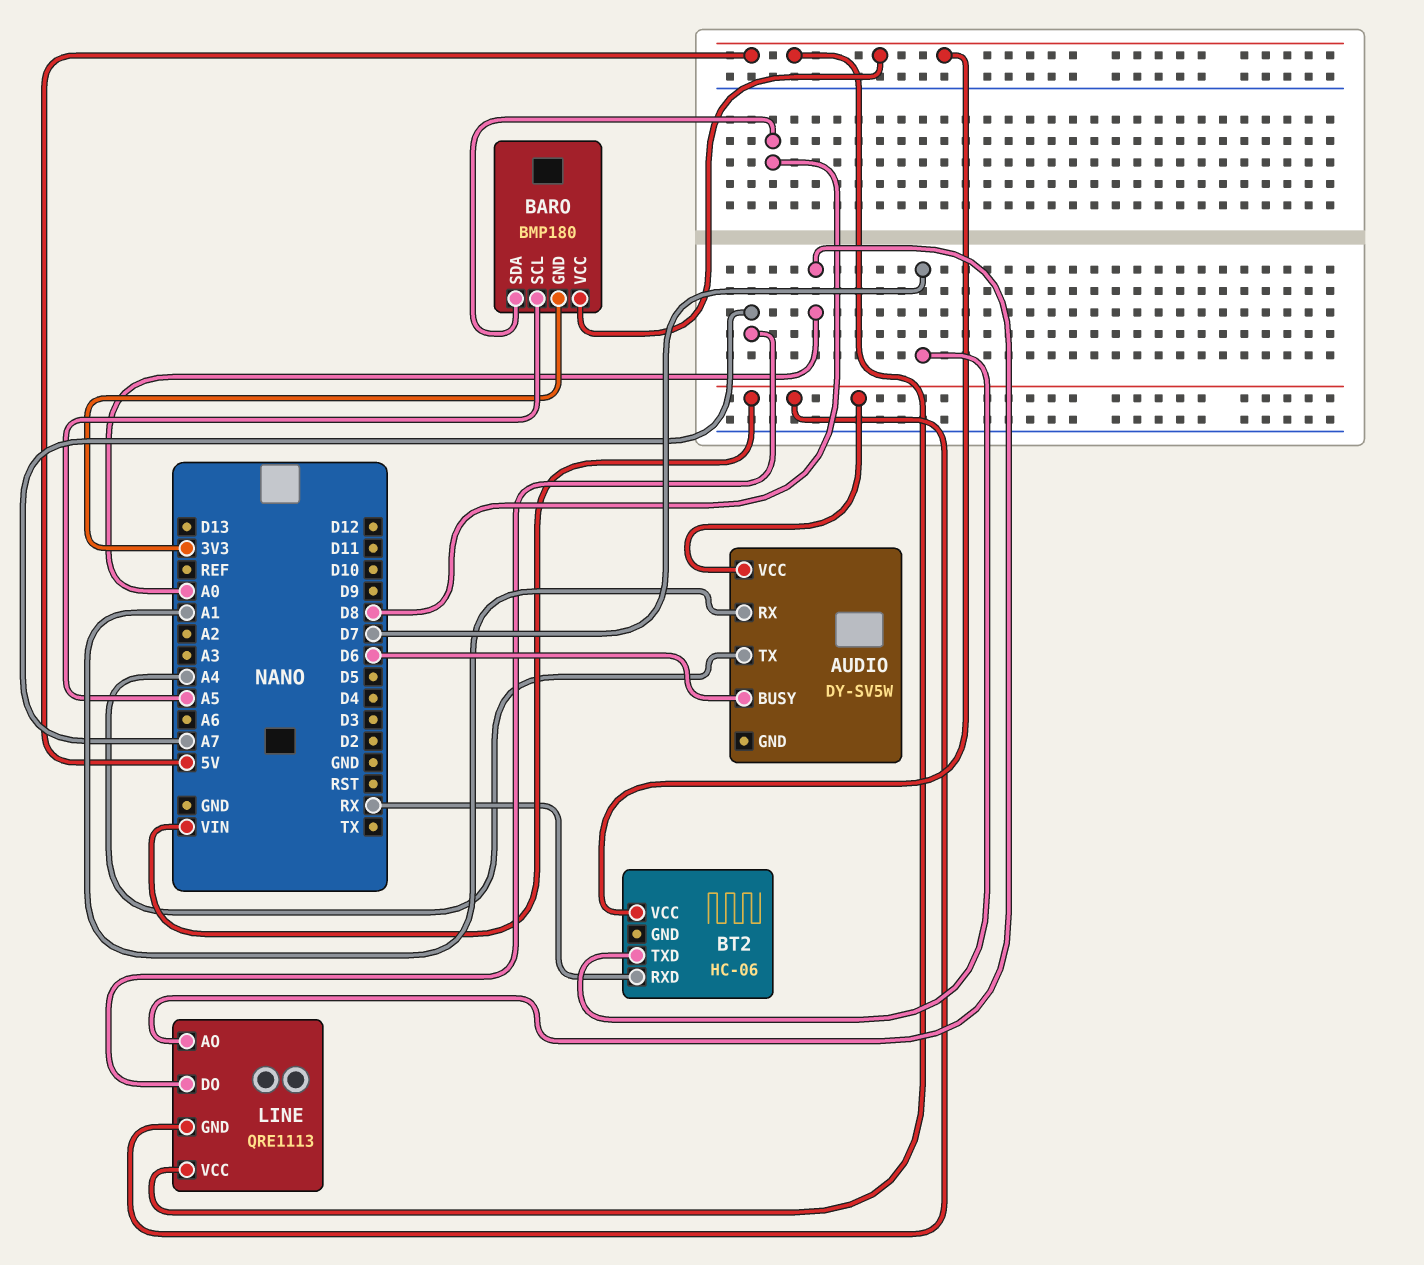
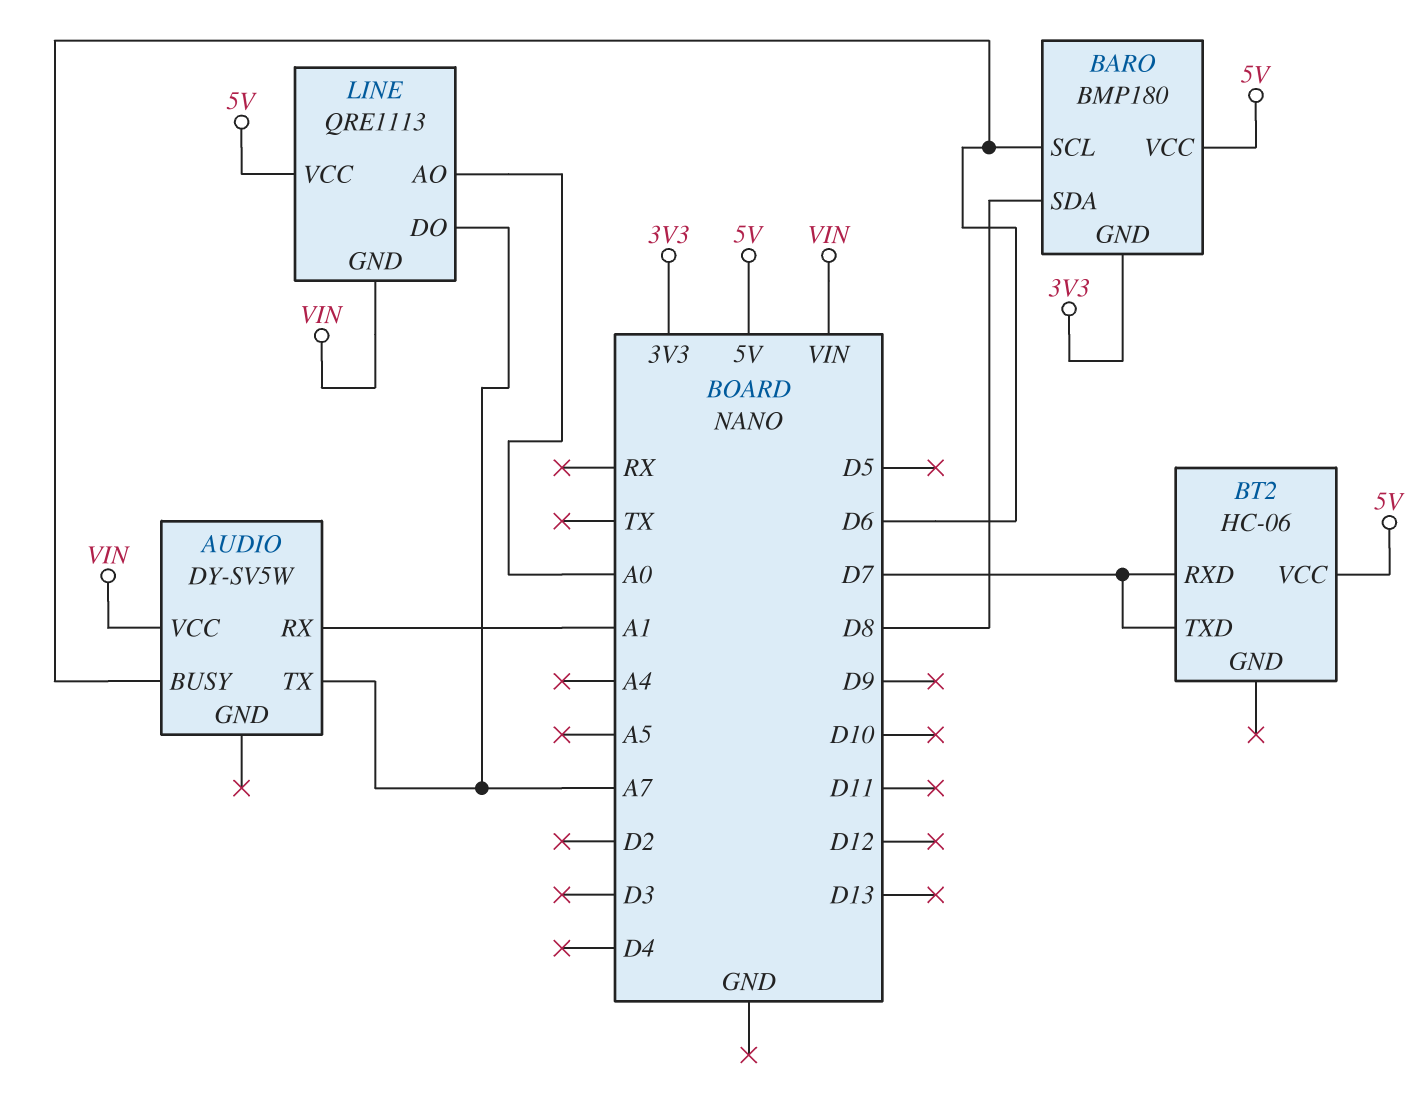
AUDIO pin TX: A4 -> A7
BARO pin SCL: A5 -> D6
BT2 pin RXD: RX -> D7

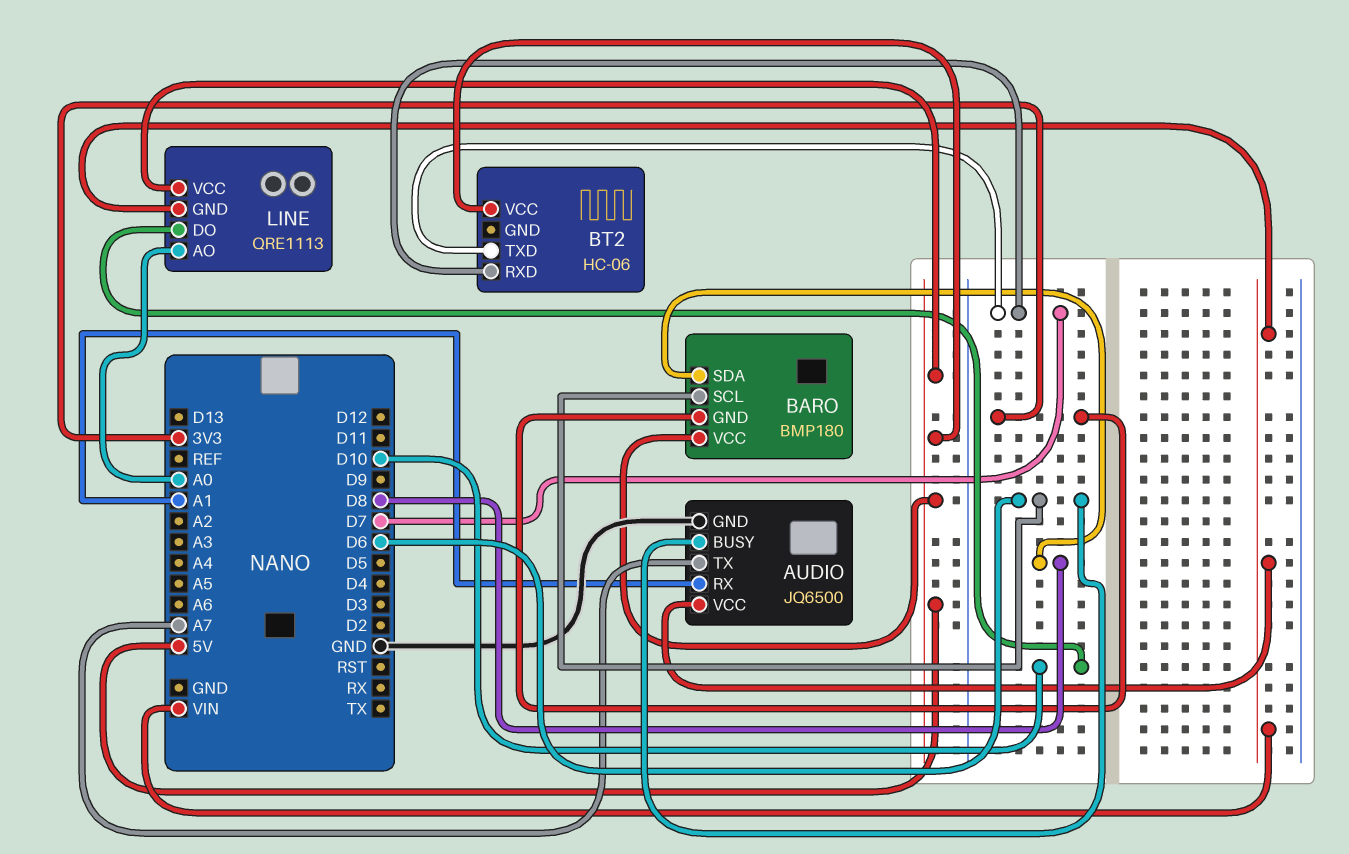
AUDIO: DY-SV5W -> JQ6500
AUDIO pin GND: none -> GND
LINE pin DO: A7 -> D10

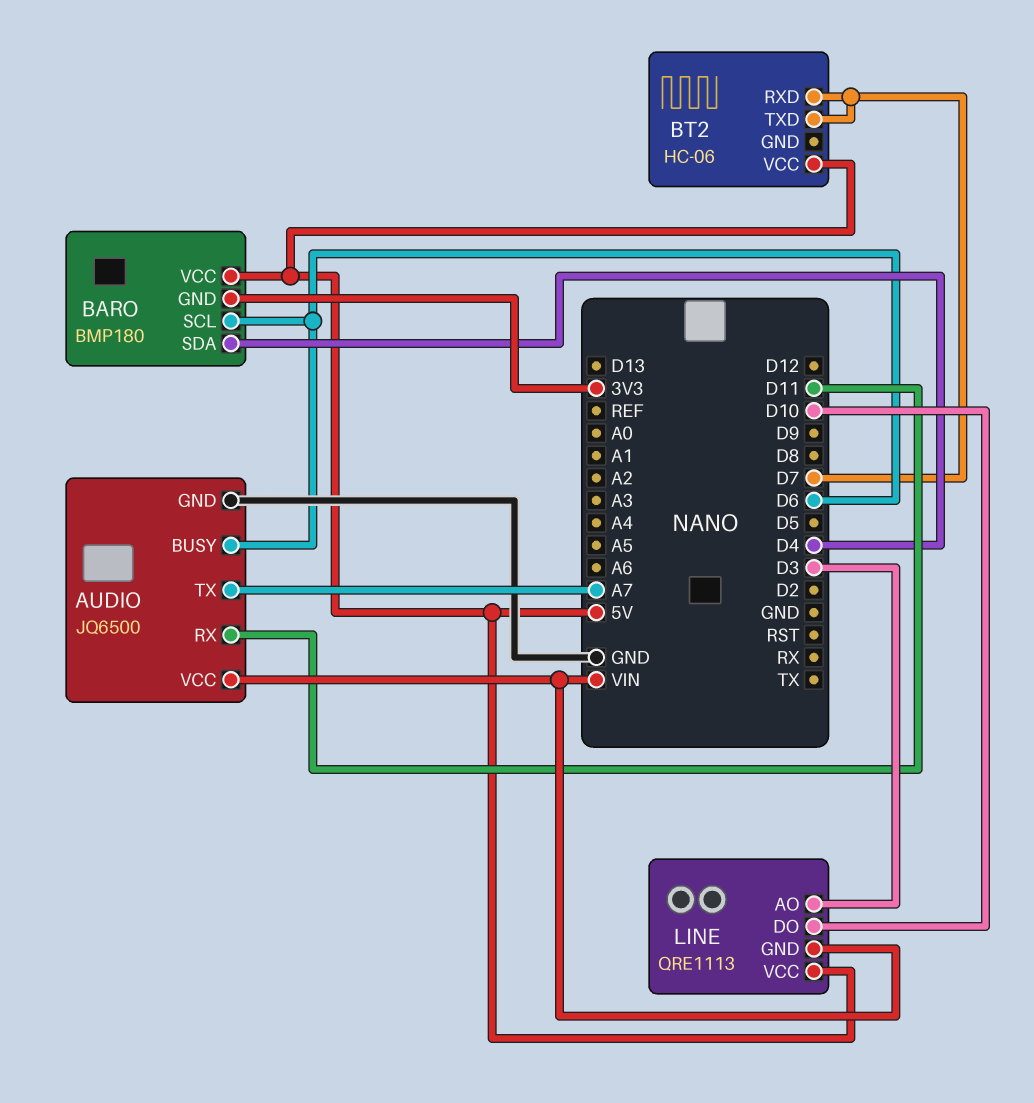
AUDIO pin RX: A1 -> D11
BARO pin SDA: D8 -> D4
LINE pin AO: A0 -> D3

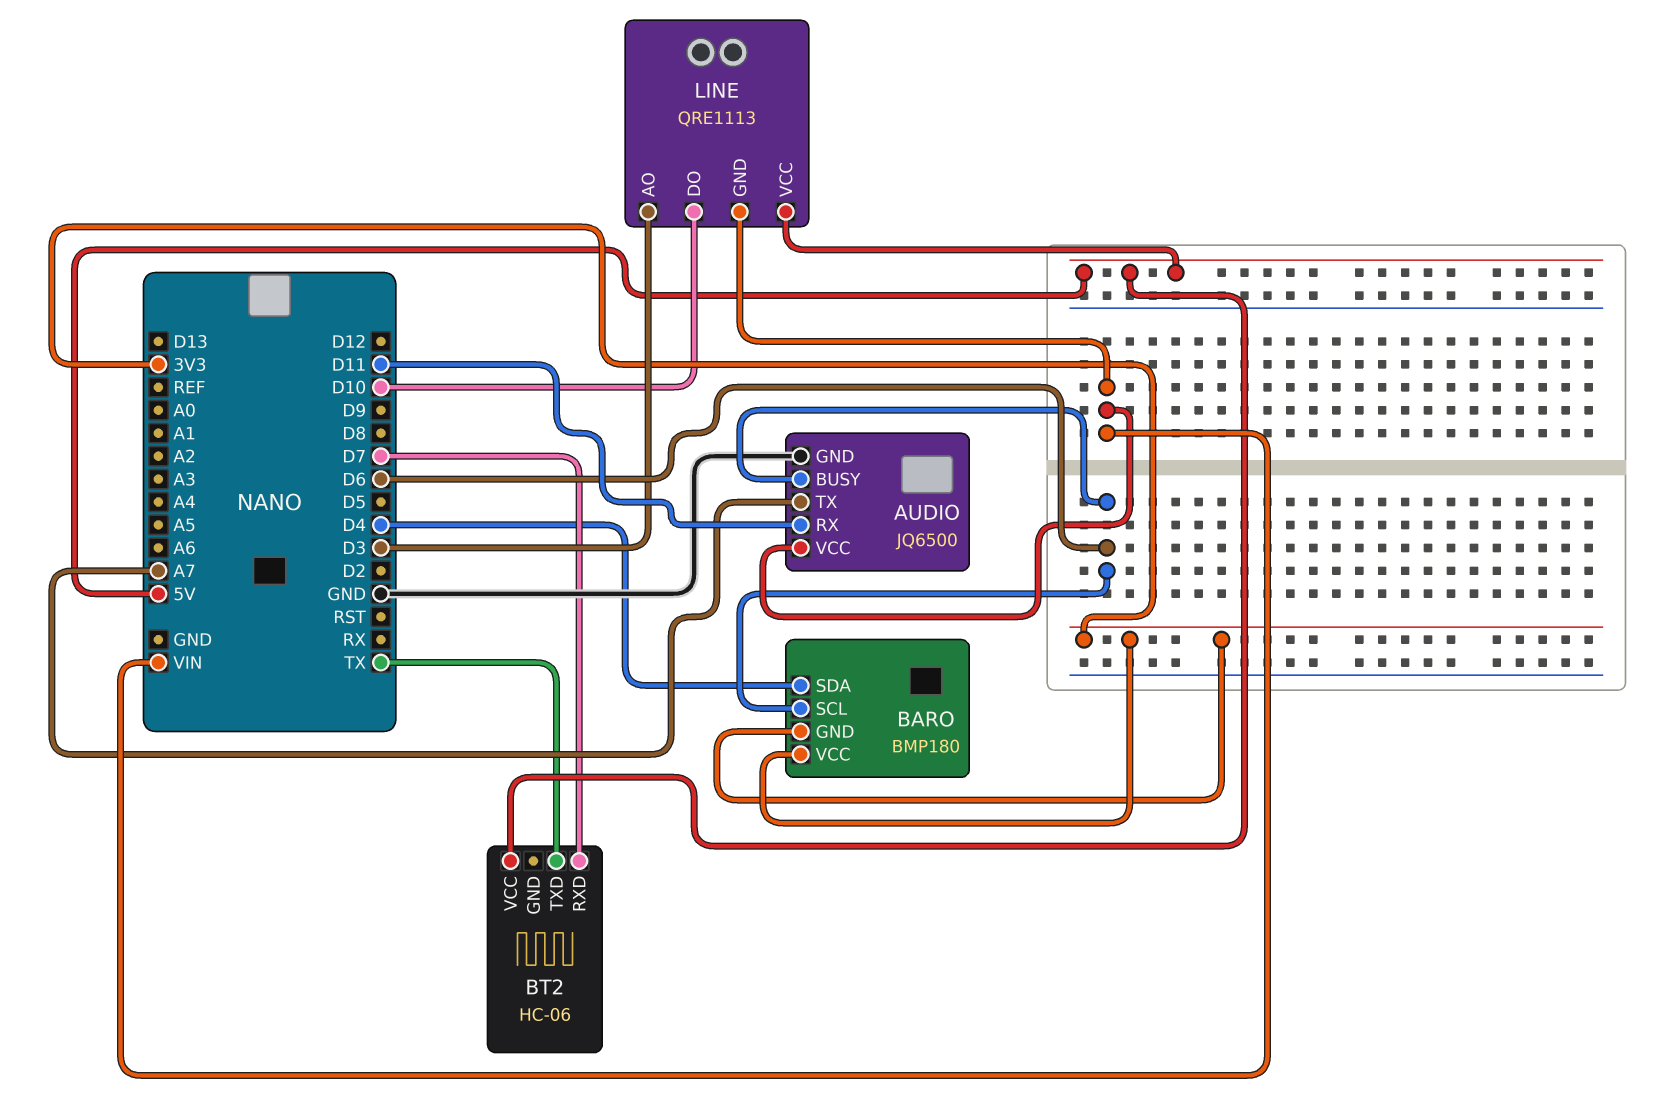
BARO pin VCC: 5V -> 3V3
BT2 pin TXD: D7 -> TX

